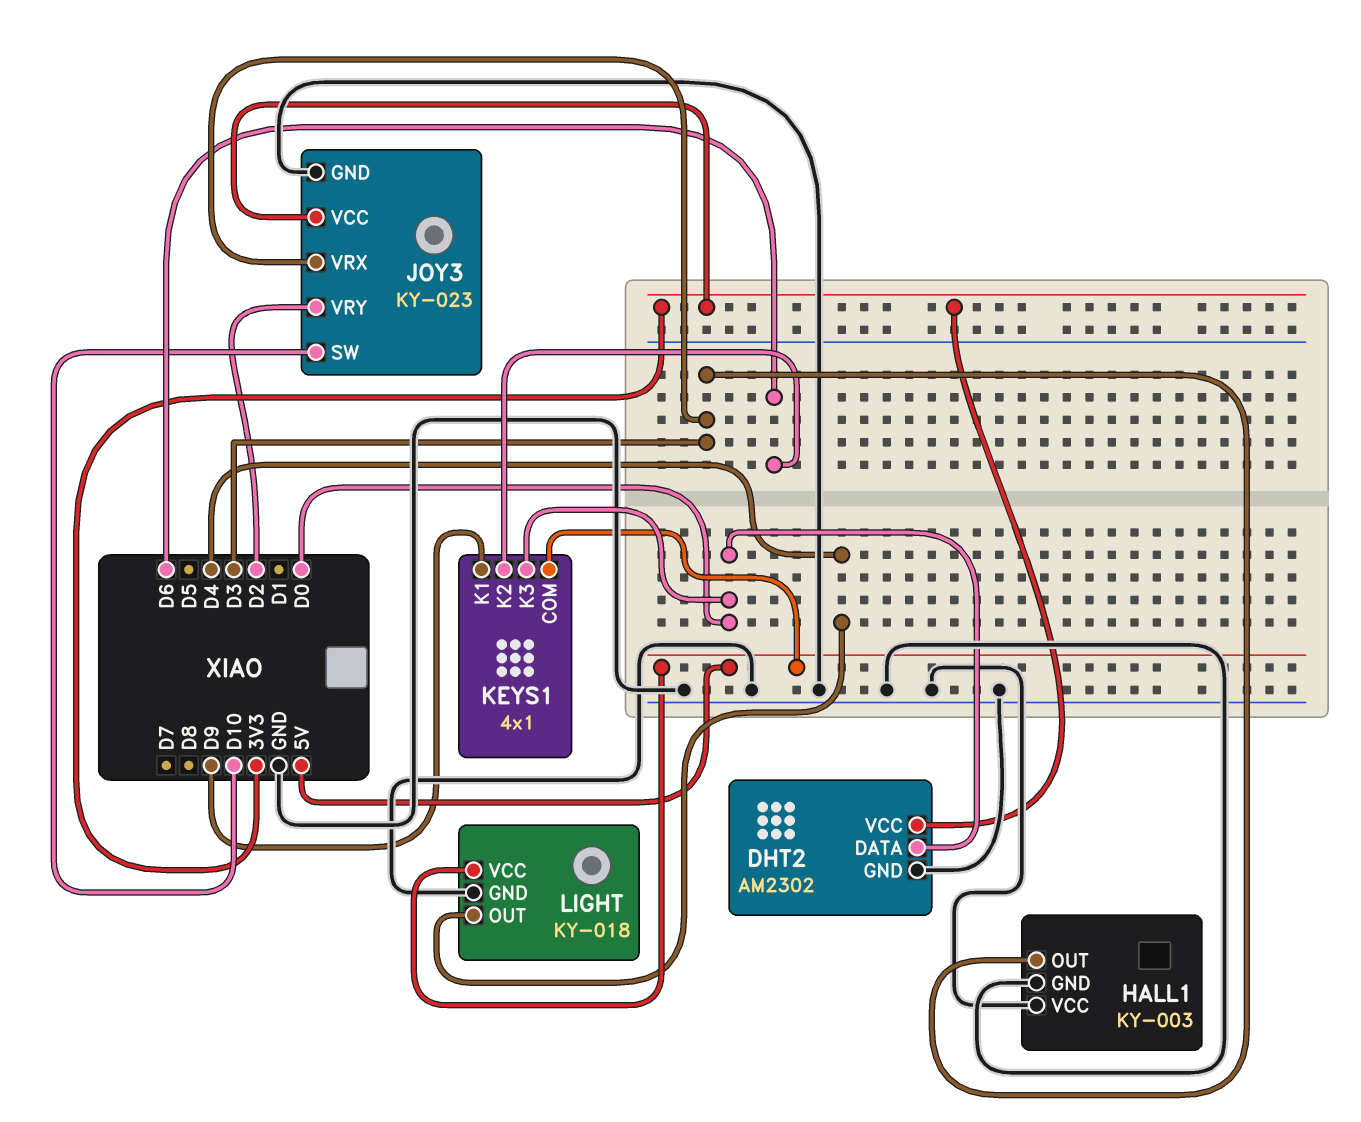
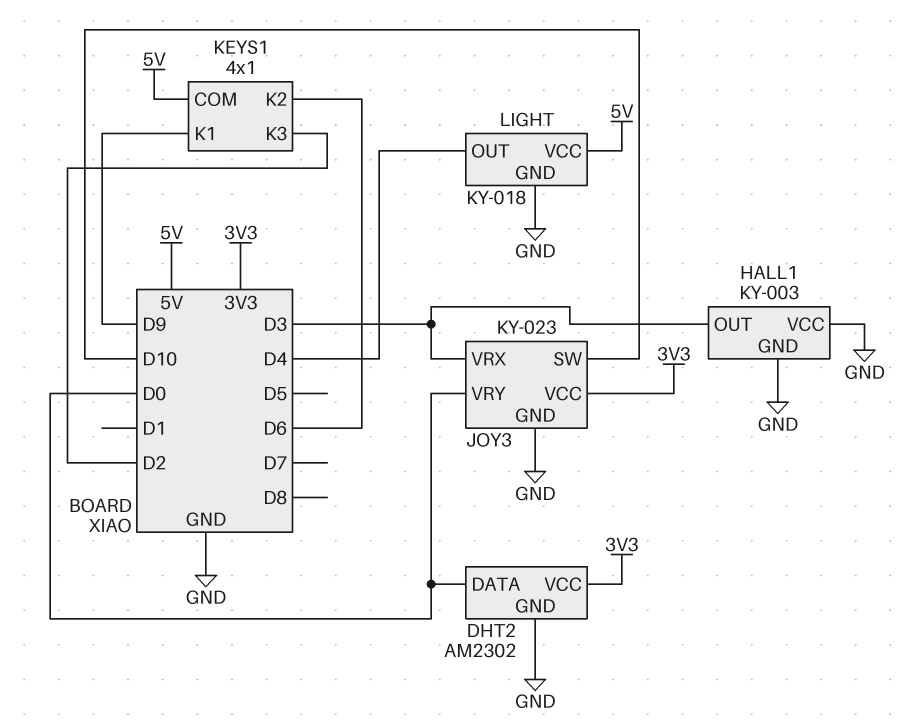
JOY3 pin VRY: D2 -> D0
KEYS1 pin K3: D0 -> D2

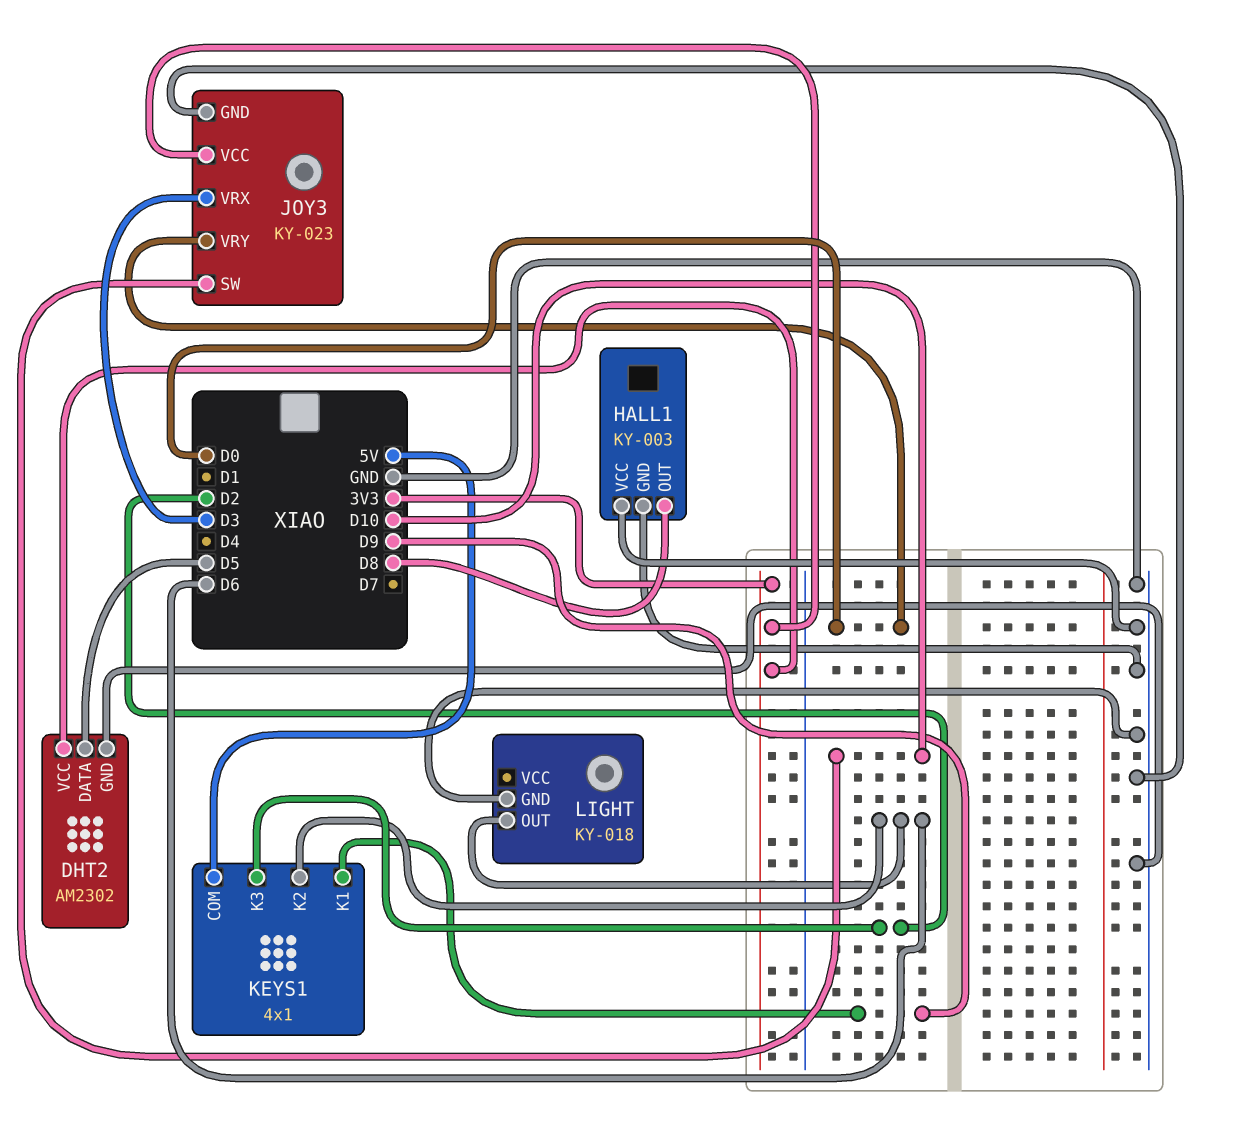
DHT2 pin DATA: D0 -> D5
HALL1 pin OUT: D3 -> D8
LIGHT pin OUT: D4 -> D6
LIGHT pin VCC: 5V -> none

